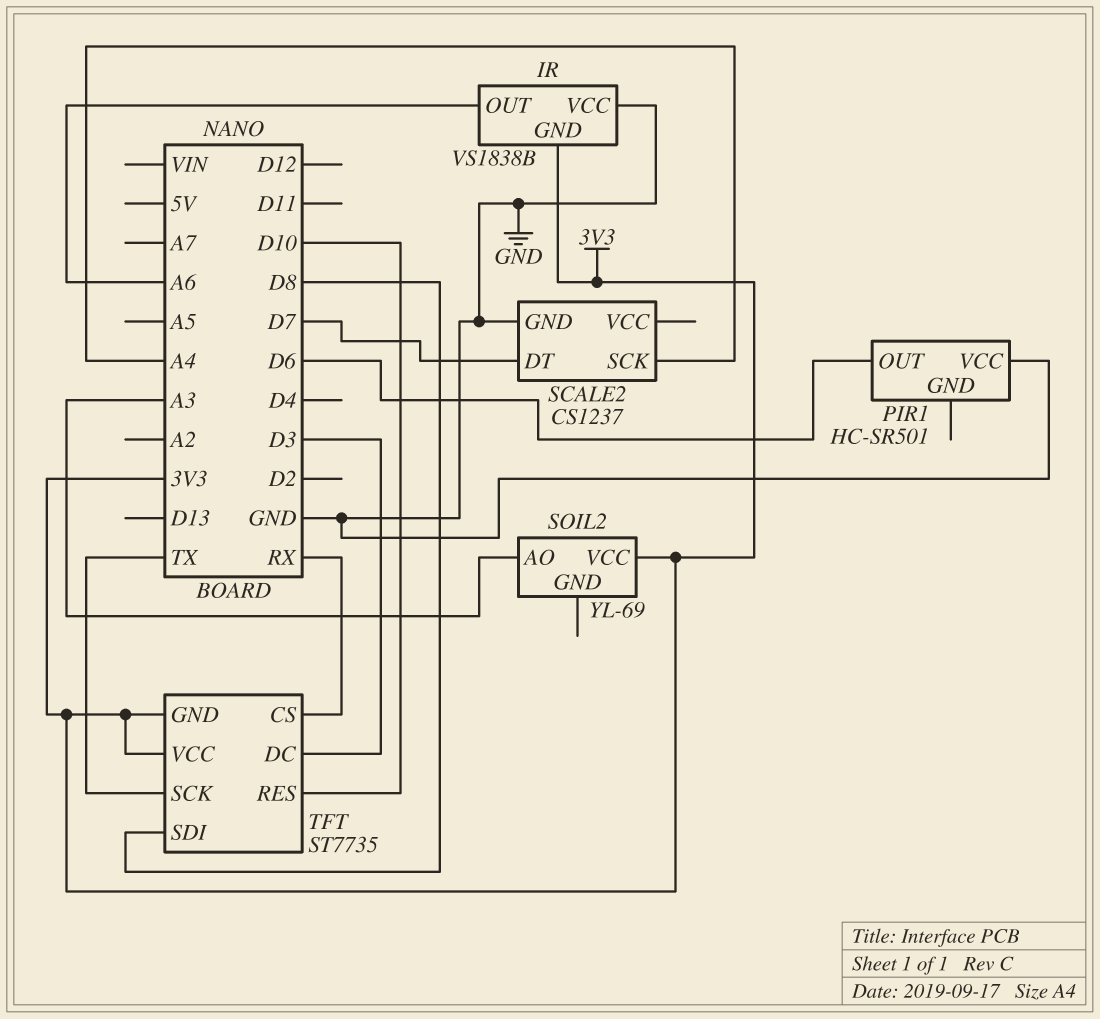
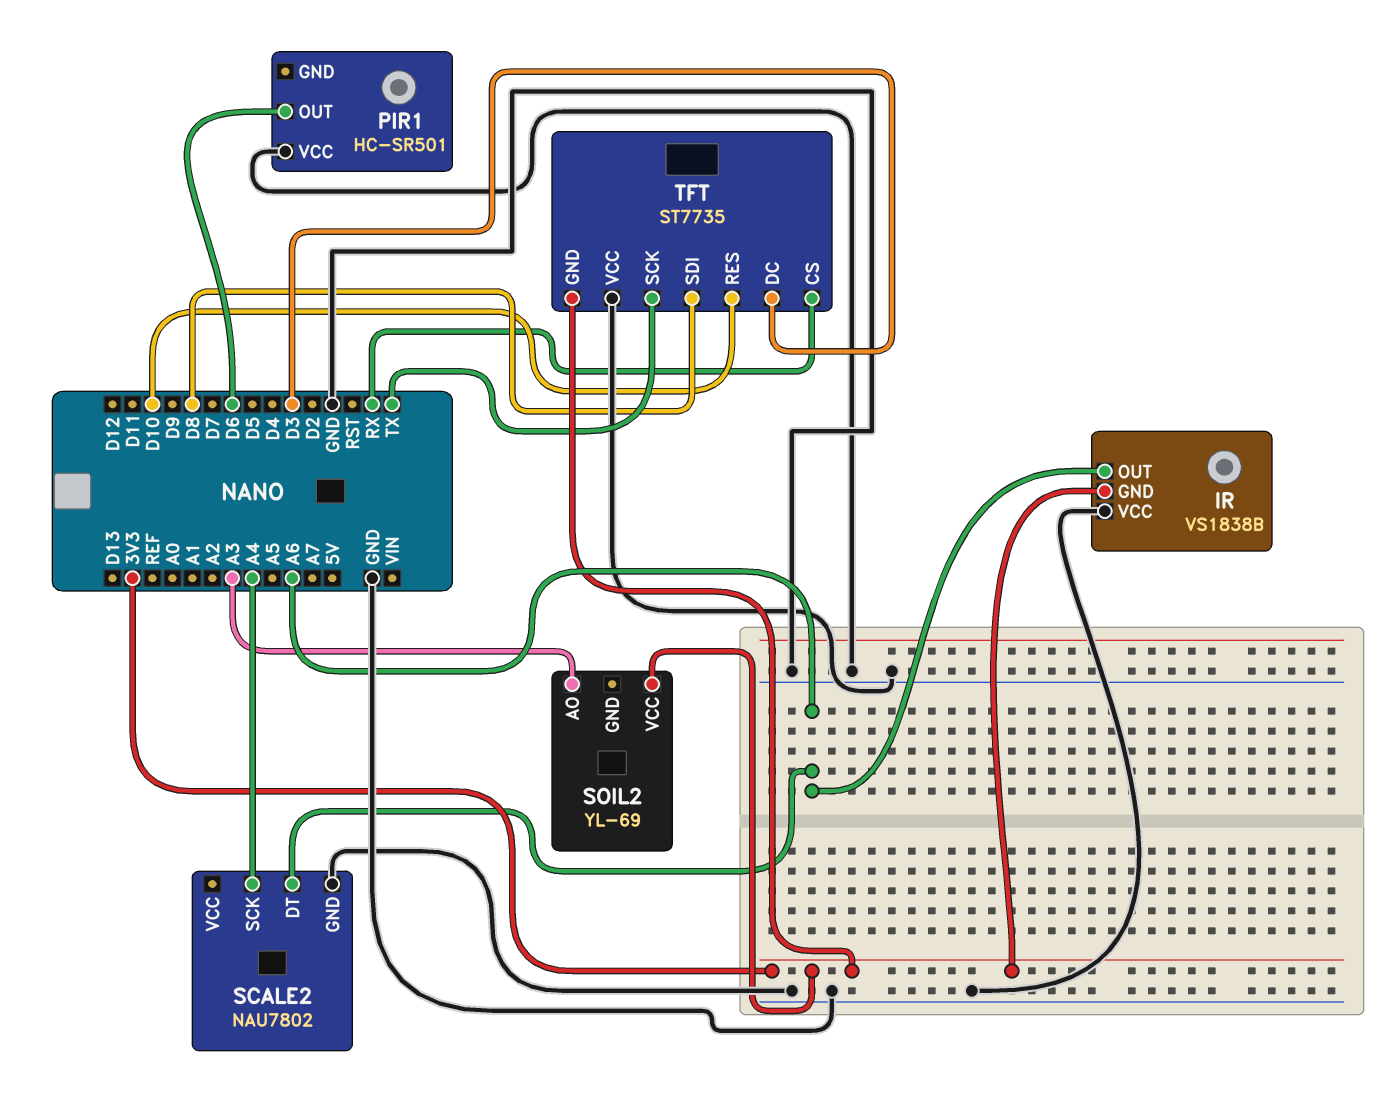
SCALE2: CS1237 -> NAU7802
SCALE2 pin DT: D7 -> A6
TFT pin VCC: 3V3 -> GND

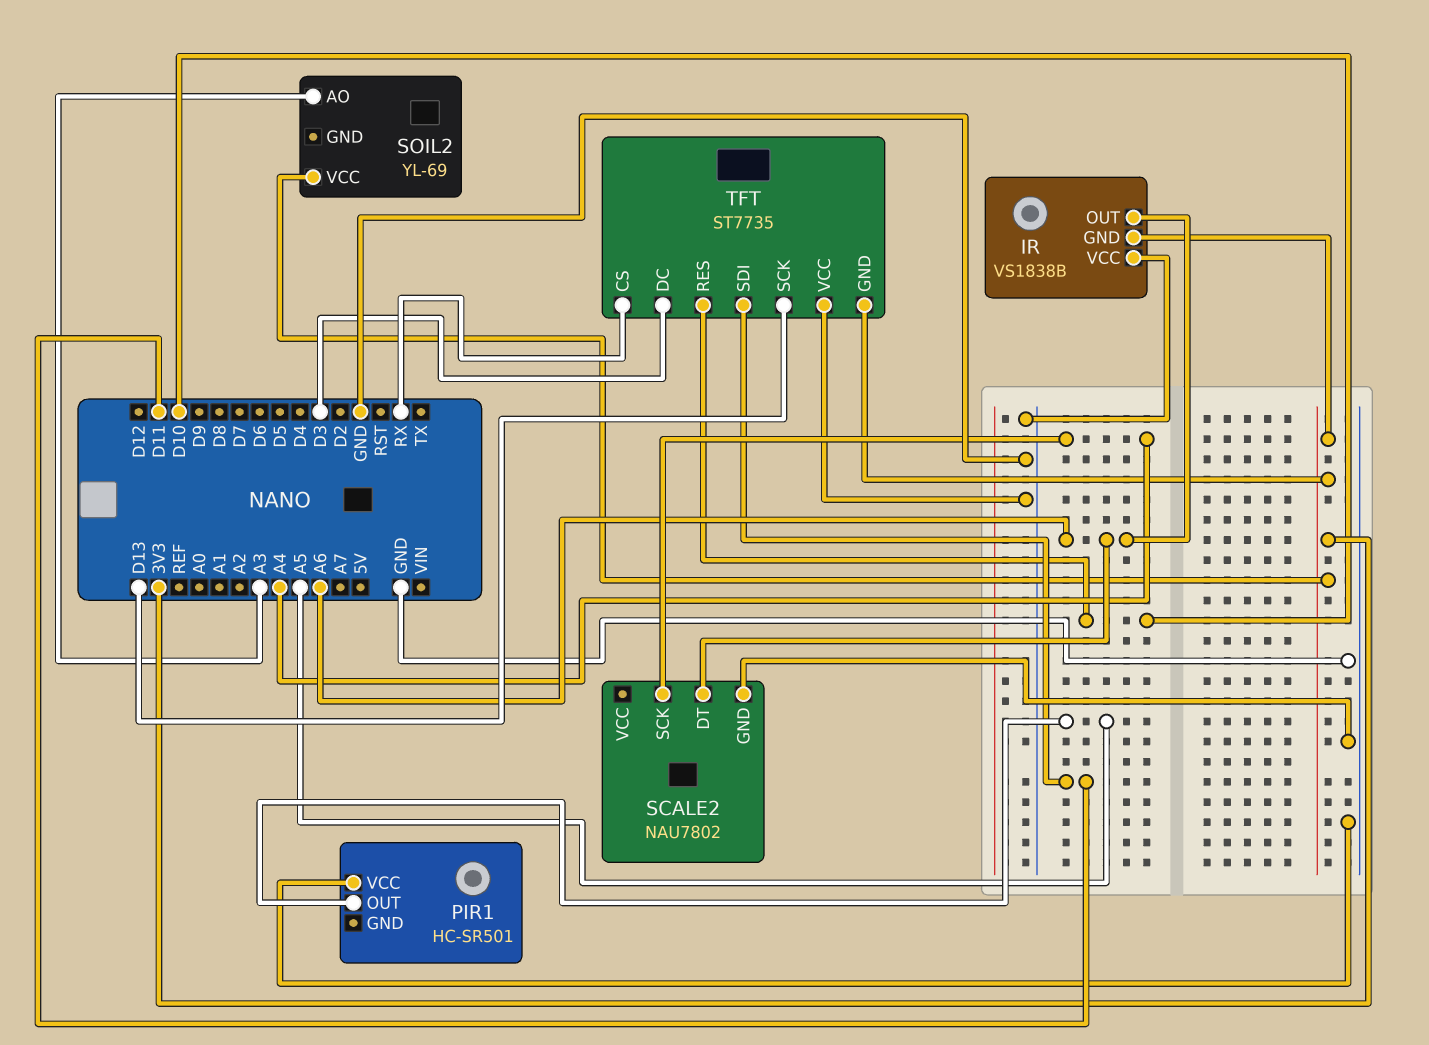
PIR1 pin OUT: D6 -> A5
TFT pin SCK: TX -> D13
TFT pin SDI: D8 -> D11

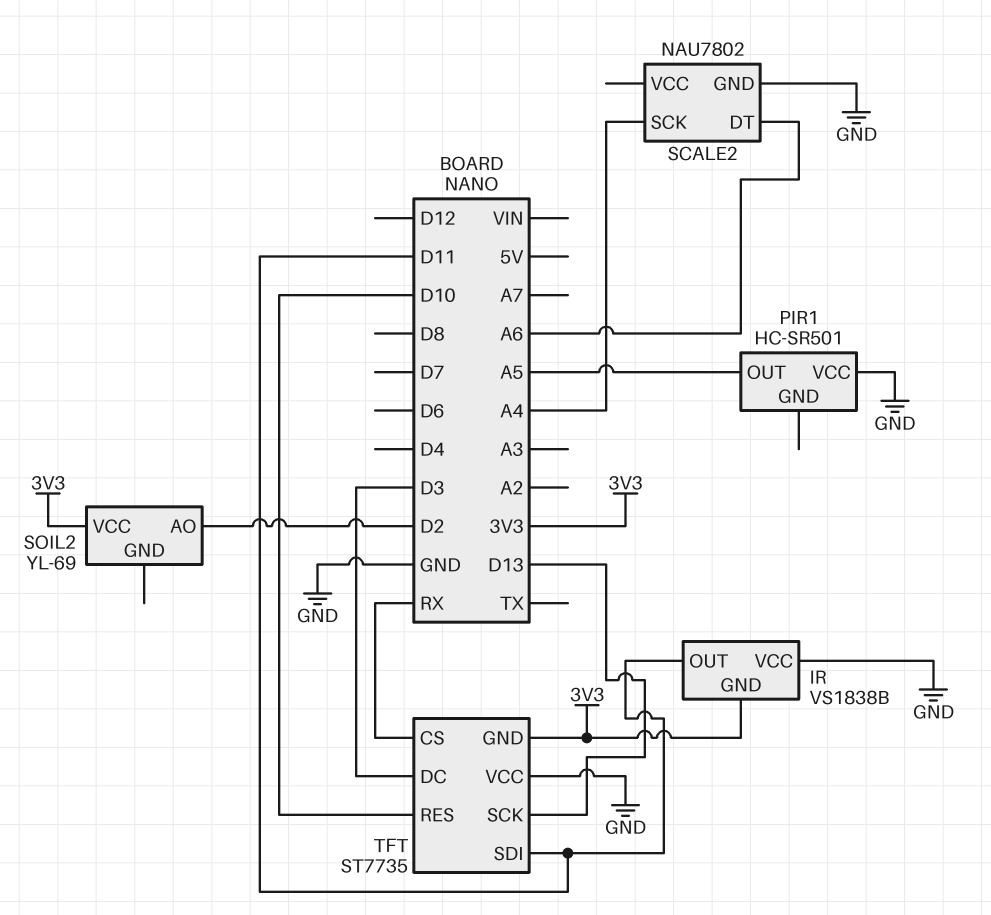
IR pin OUT: A6 -> D11
SOIL2 pin AO: A3 -> D2

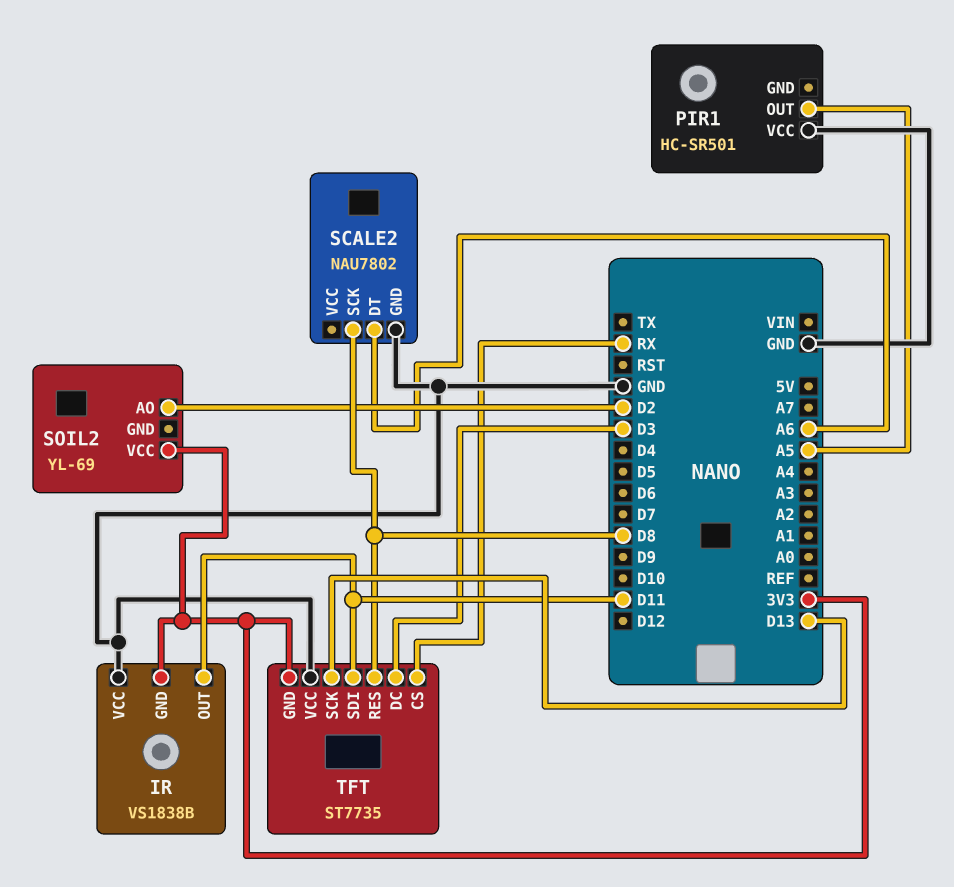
SCALE2 pin SCK: A4 -> D8
TFT pin RES: D10 -> D8

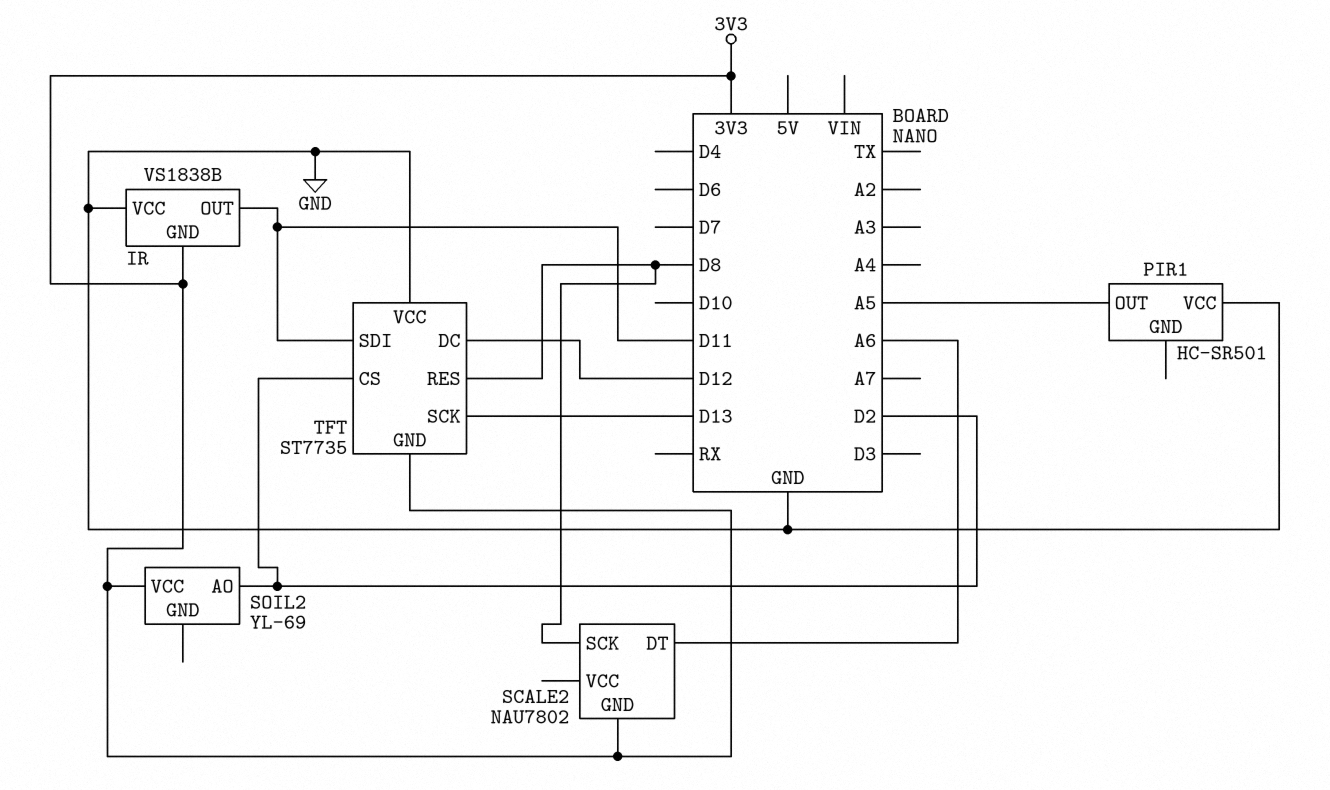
SCALE2 pin GND: GND -> 3V3
TFT pin CS: RX -> D2
TFT pin DC: D3 -> D12

